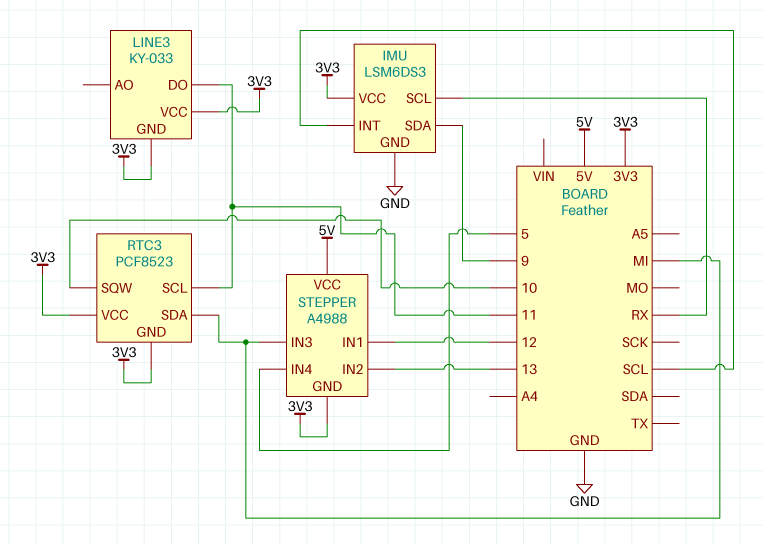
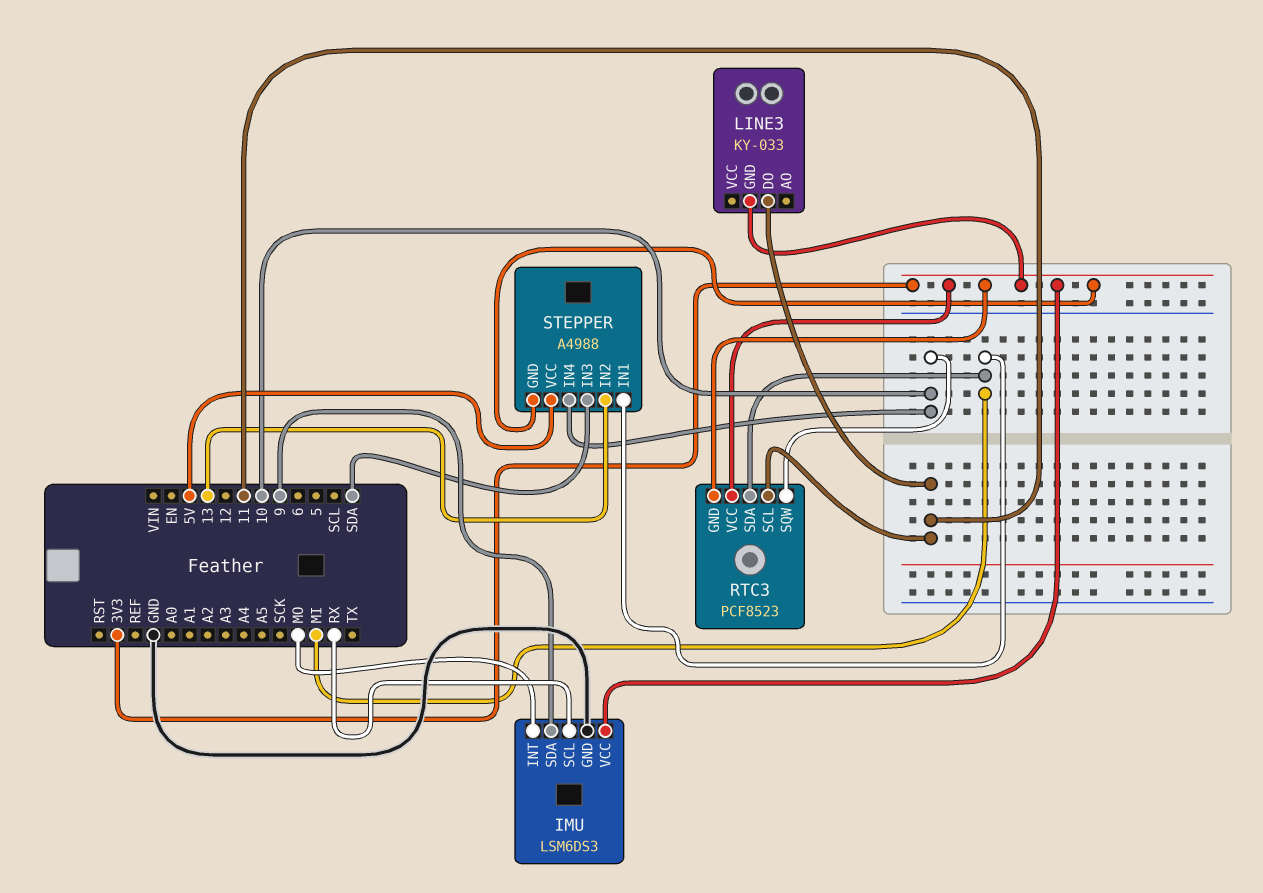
IMU pin INT: SCL -> MO
LINE3 pin VCC: 3V3 -> none
STEPPER pin IN1: 12 -> MI
STEPPER pin IN3: MI -> SDA
STEPPER pin IN4: 5 -> 10

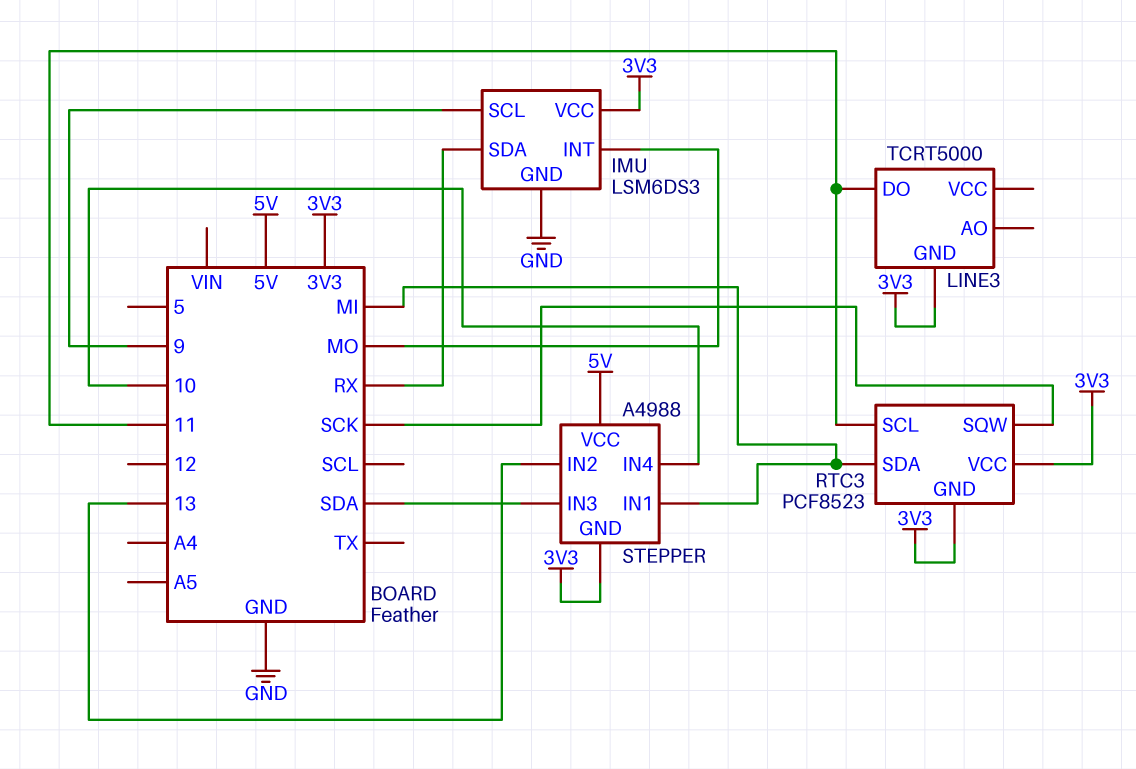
IMU pin SCL: RX -> 9
IMU pin SDA: 9 -> RX
LINE3: KY-033 -> TCRT5000
RTC3 pin SQW: 10 -> SCK

